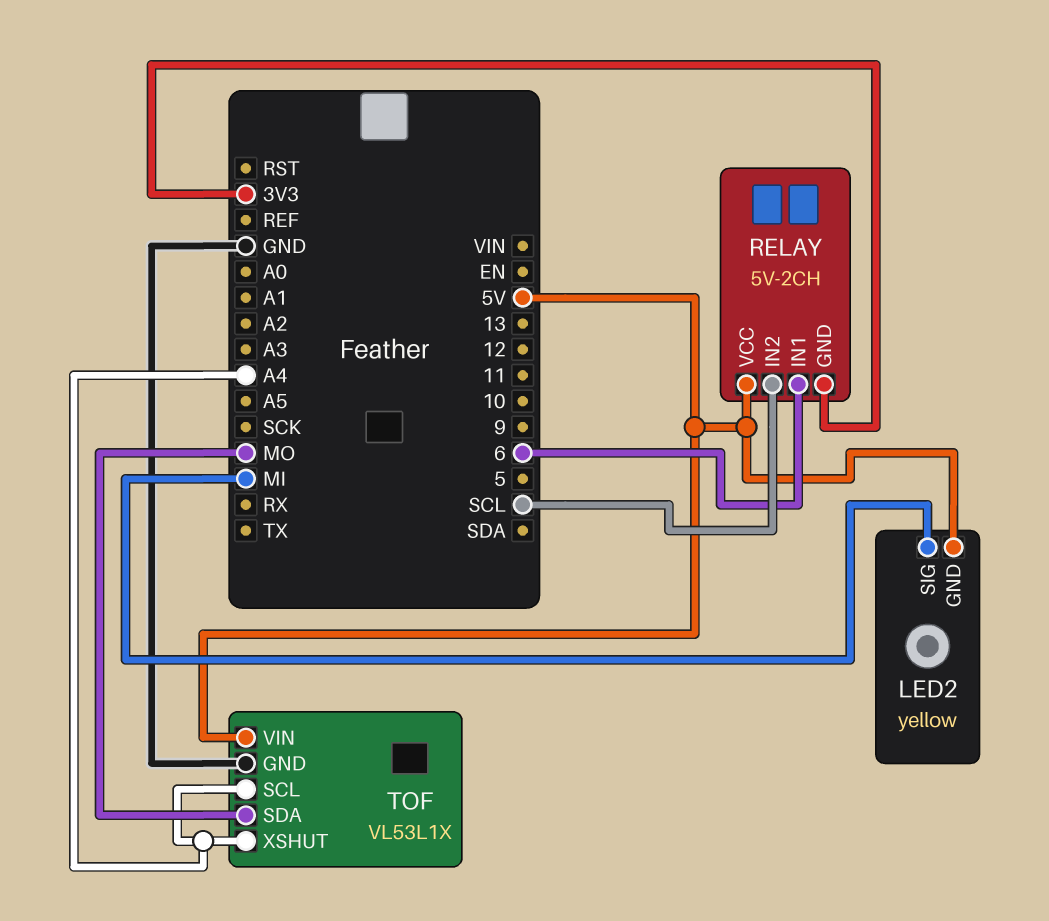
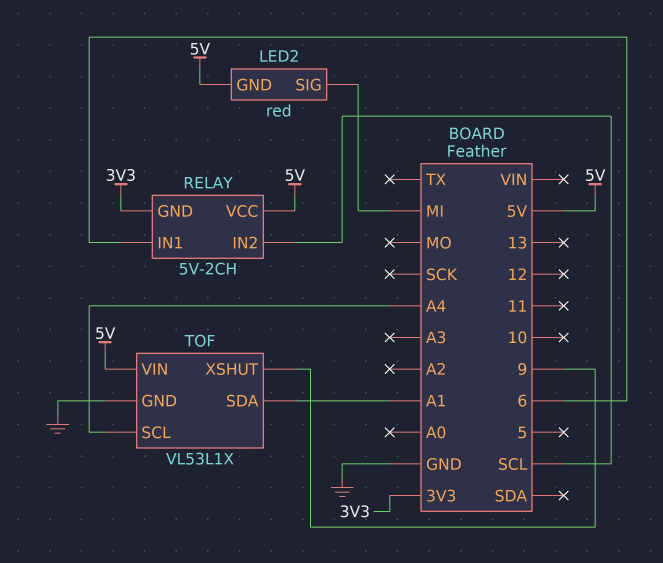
LED2: yellow -> red
TOF pin SDA: MO -> A1
TOF pin XSHUT: A4 -> 9

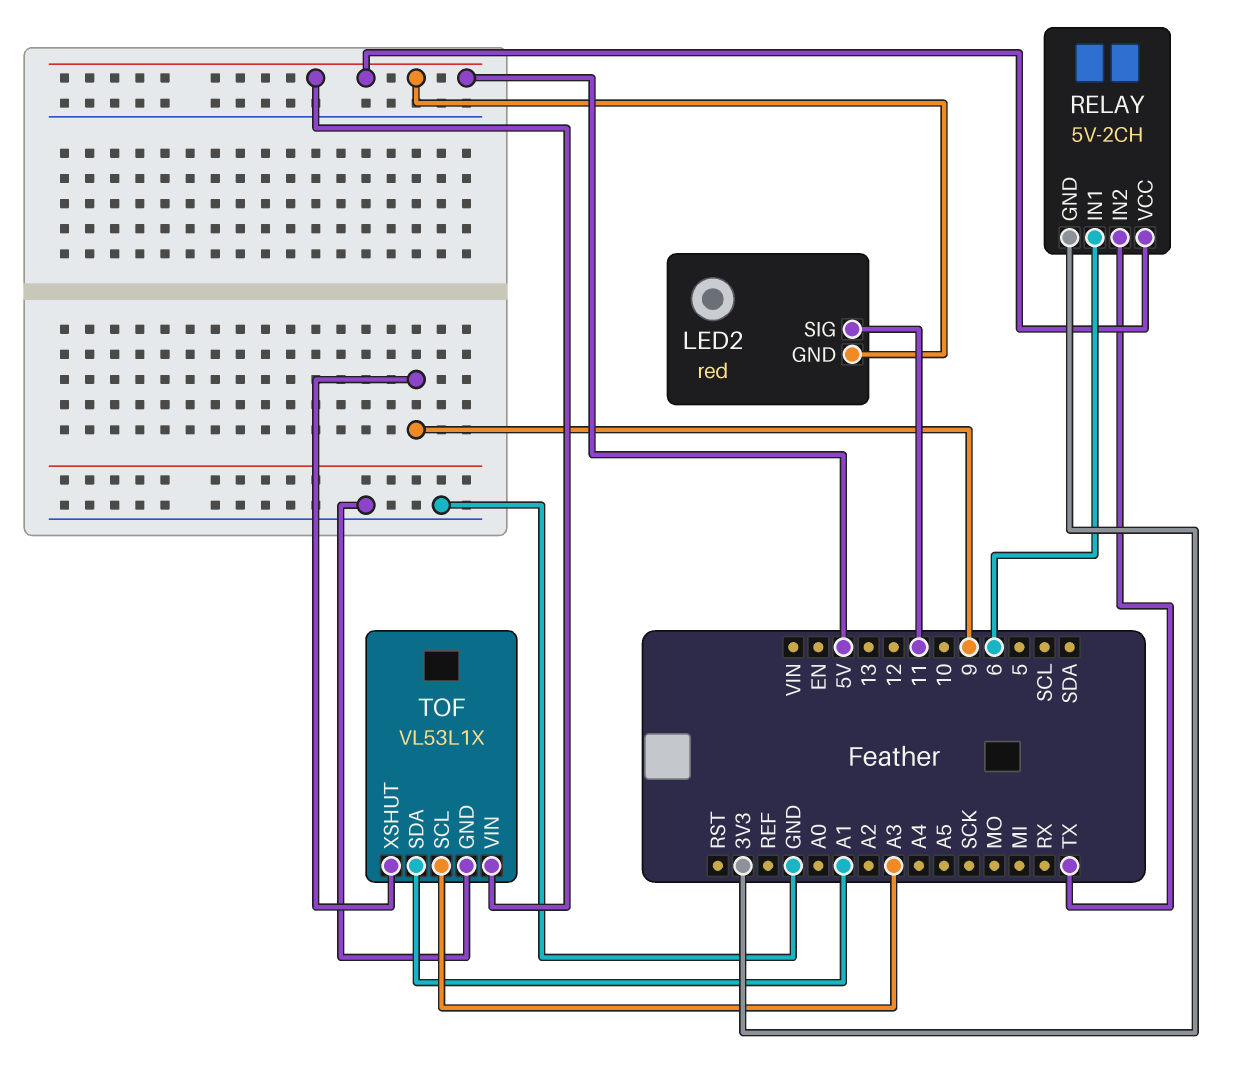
LED2 pin SIG: MI -> 11
RELAY pin IN2: SCL -> TX
TOF pin SCL: A4 -> A3

